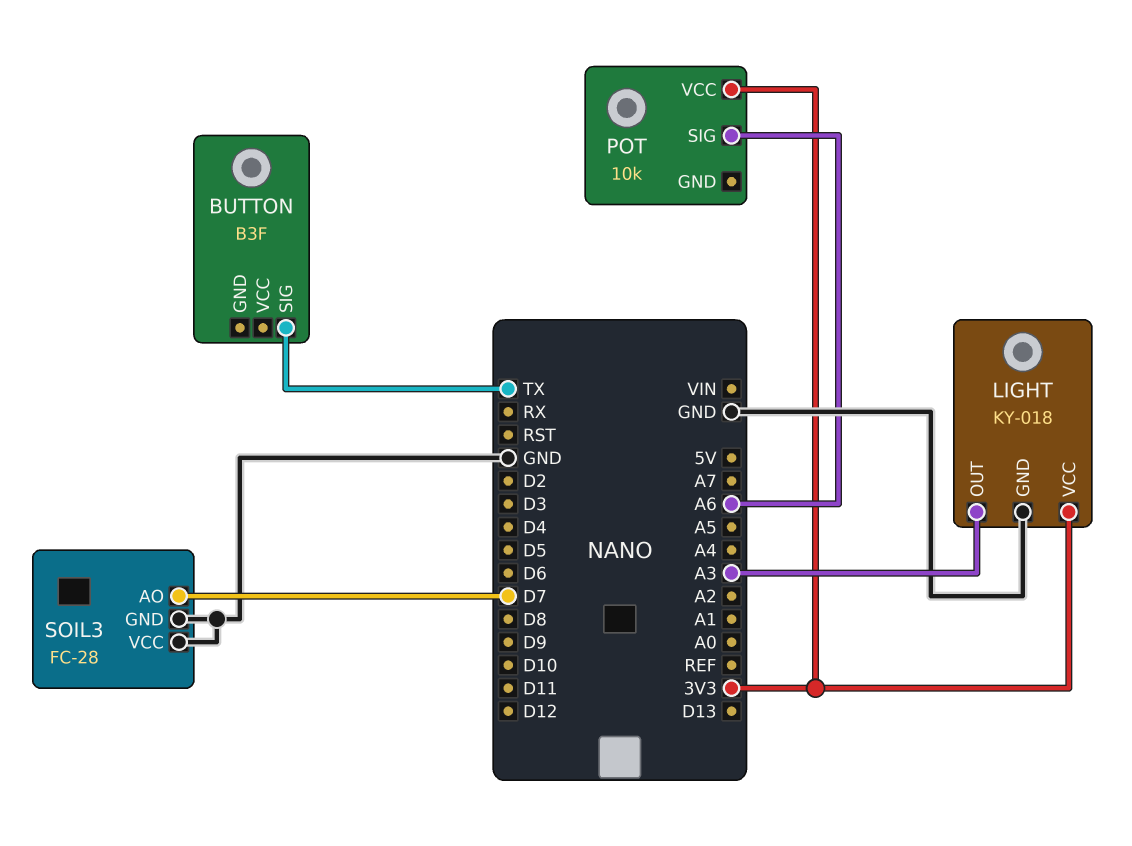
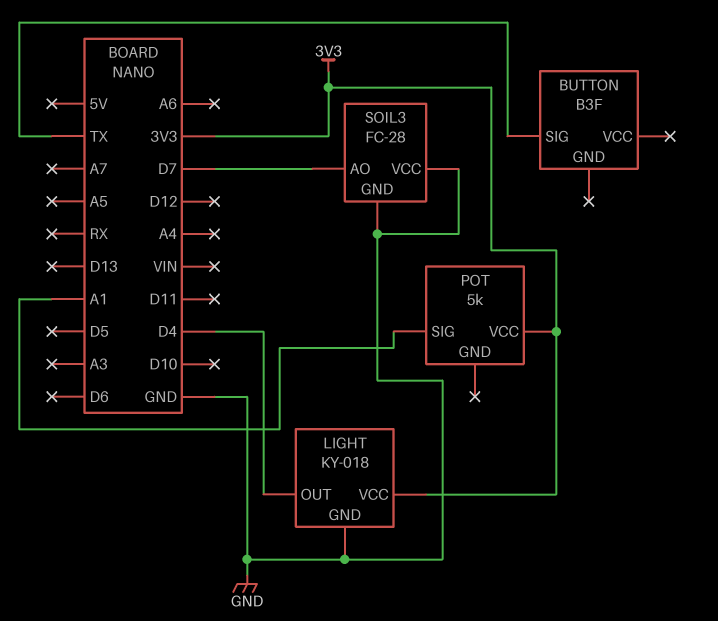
LIGHT pin OUT: A3 -> D4
POT: 10k -> 5k
POT pin SIG: A6 -> A1

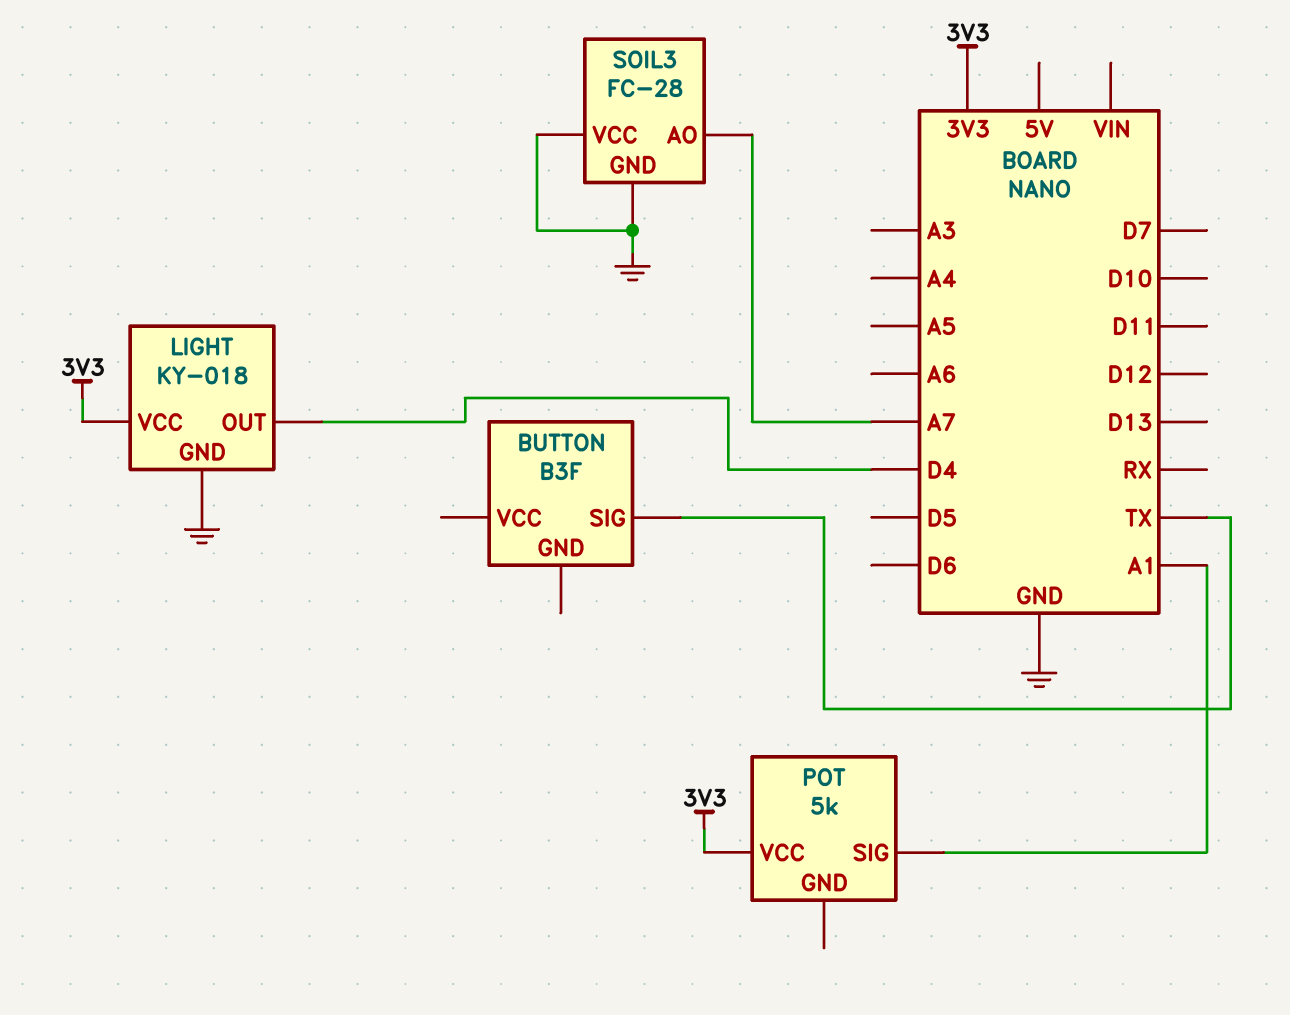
SOIL3 pin AO: D7 -> A7

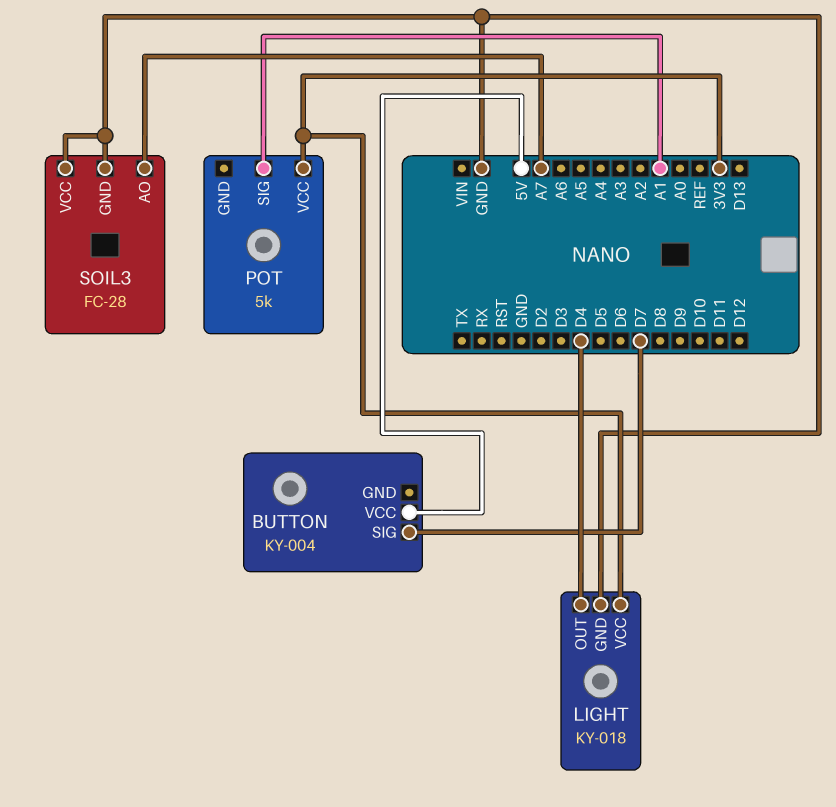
BUTTON: B3F -> KY-004
BUTTON pin SIG: TX -> D7
BUTTON pin VCC: none -> 5V

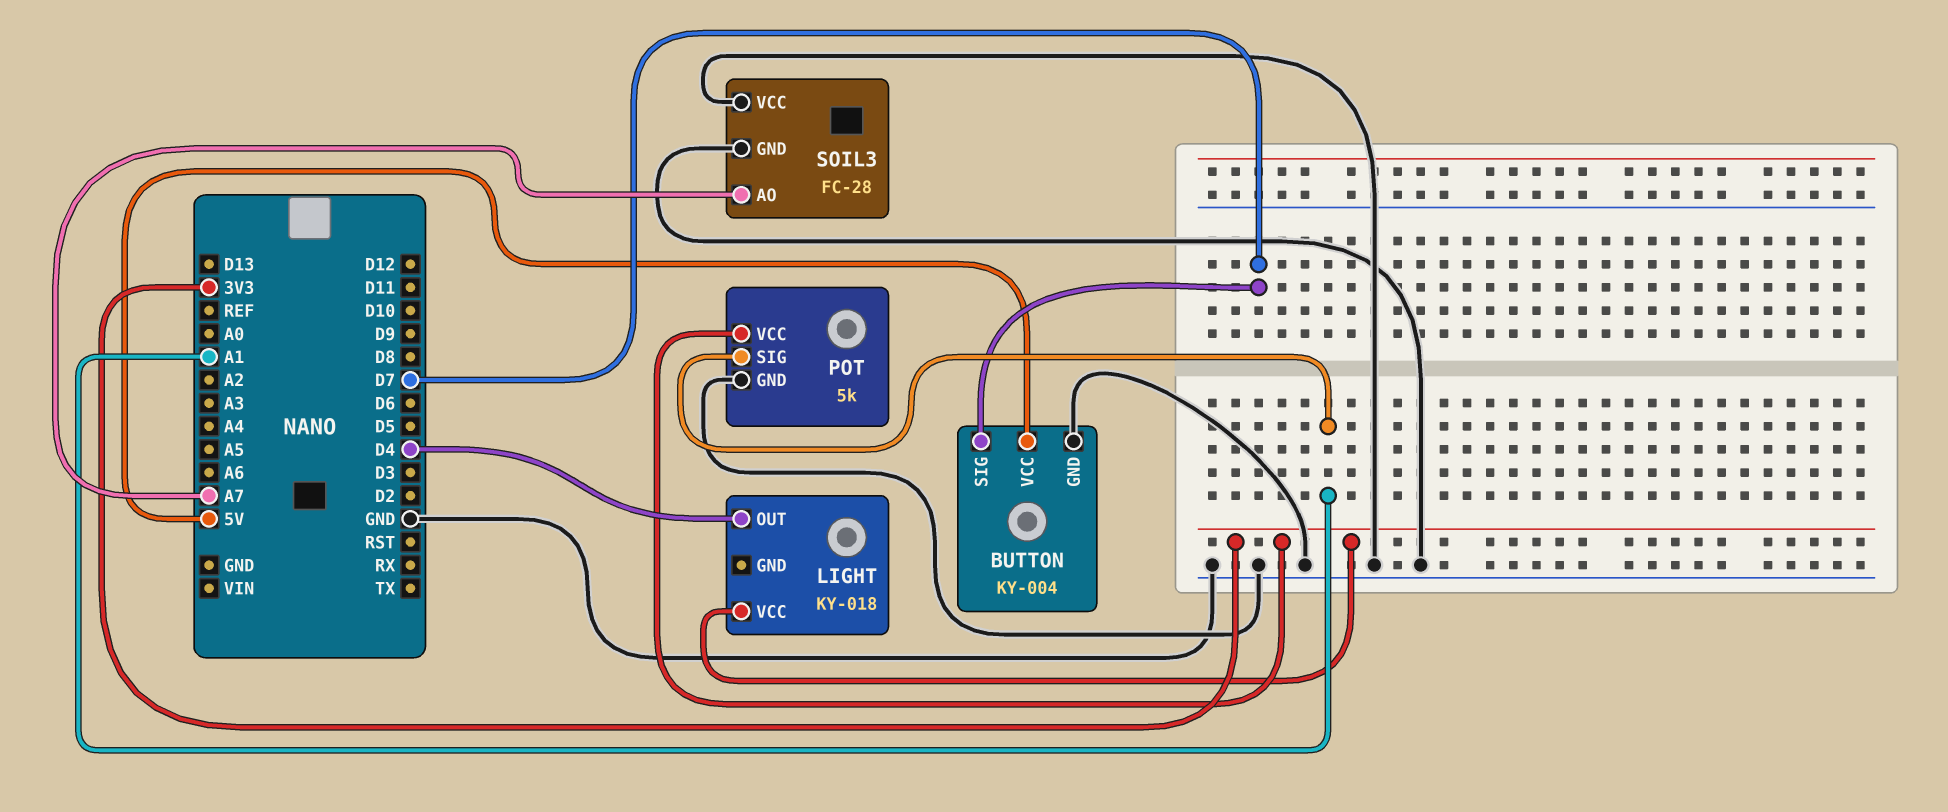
BUTTON pin GND: none -> GND
LIGHT pin GND: GND -> none
POT pin GND: none -> GND

